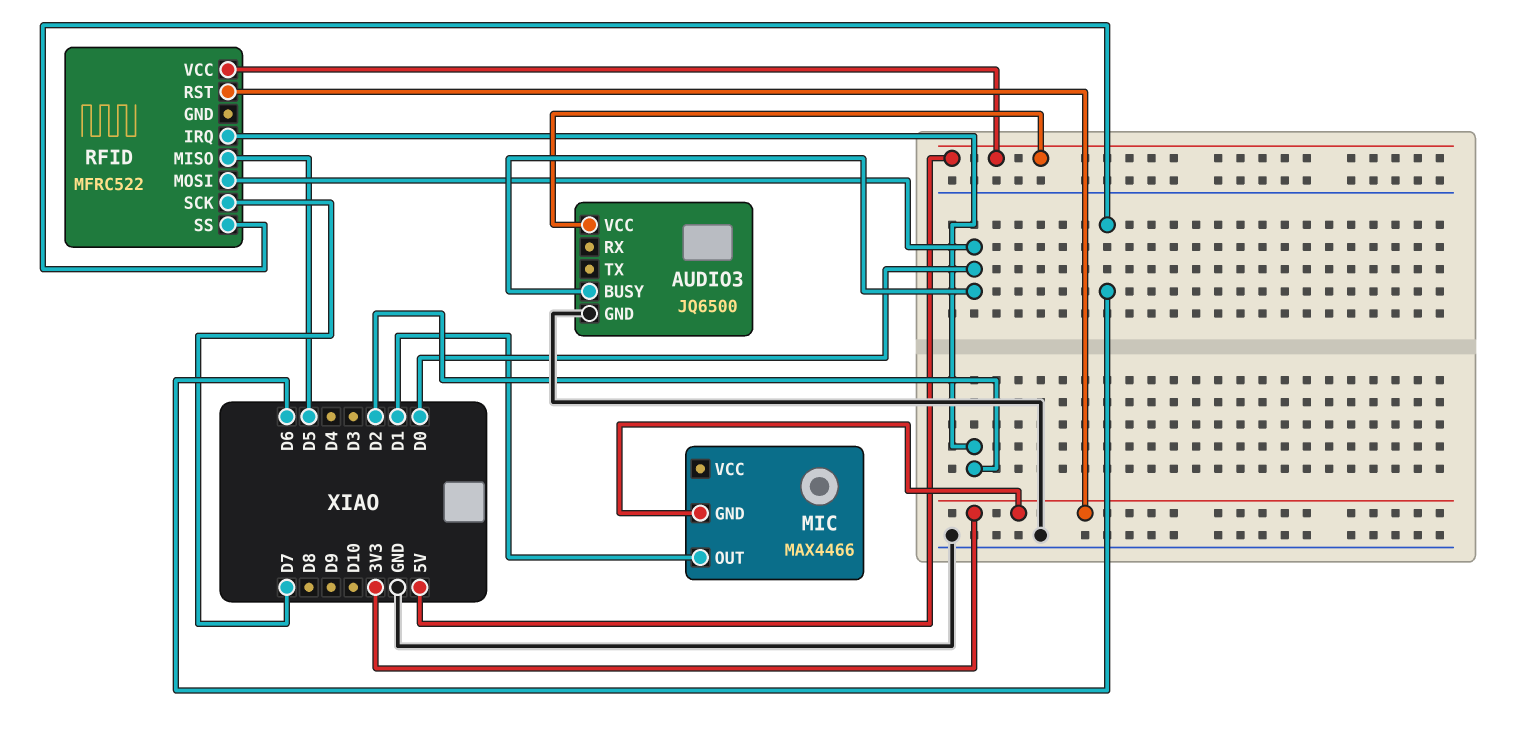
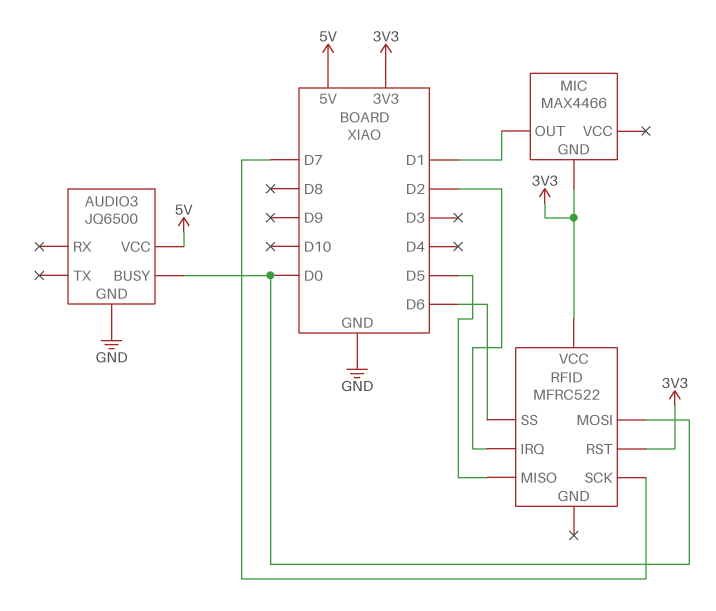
RFID pin VCC: 5V -> 3V3

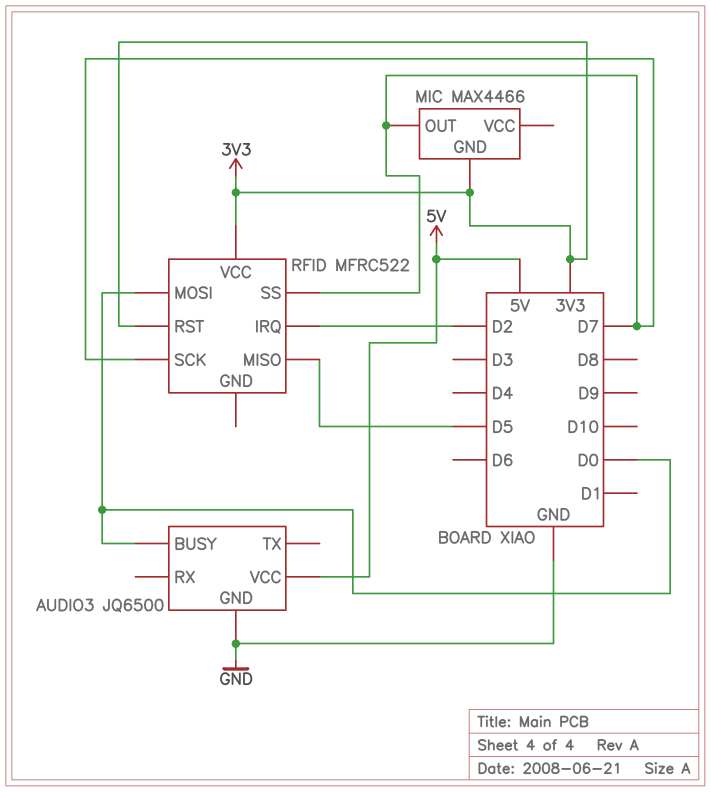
MIC pin OUT: D1 -> D7
RFID pin SS: D6 -> D7

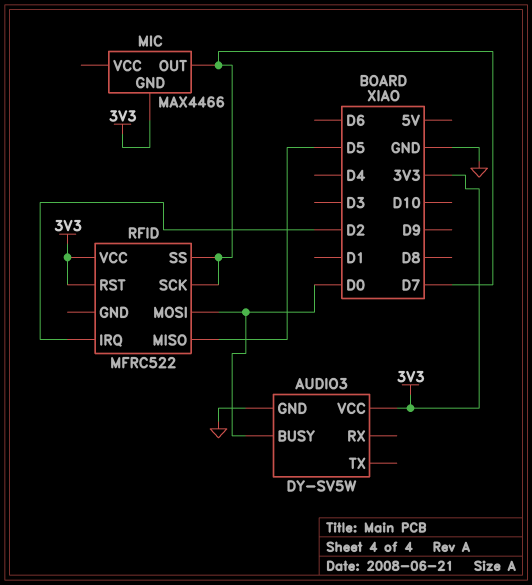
AUDIO3: JQ6500 -> DY-SV5W
AUDIO3 pin VCC: 5V -> 3V3

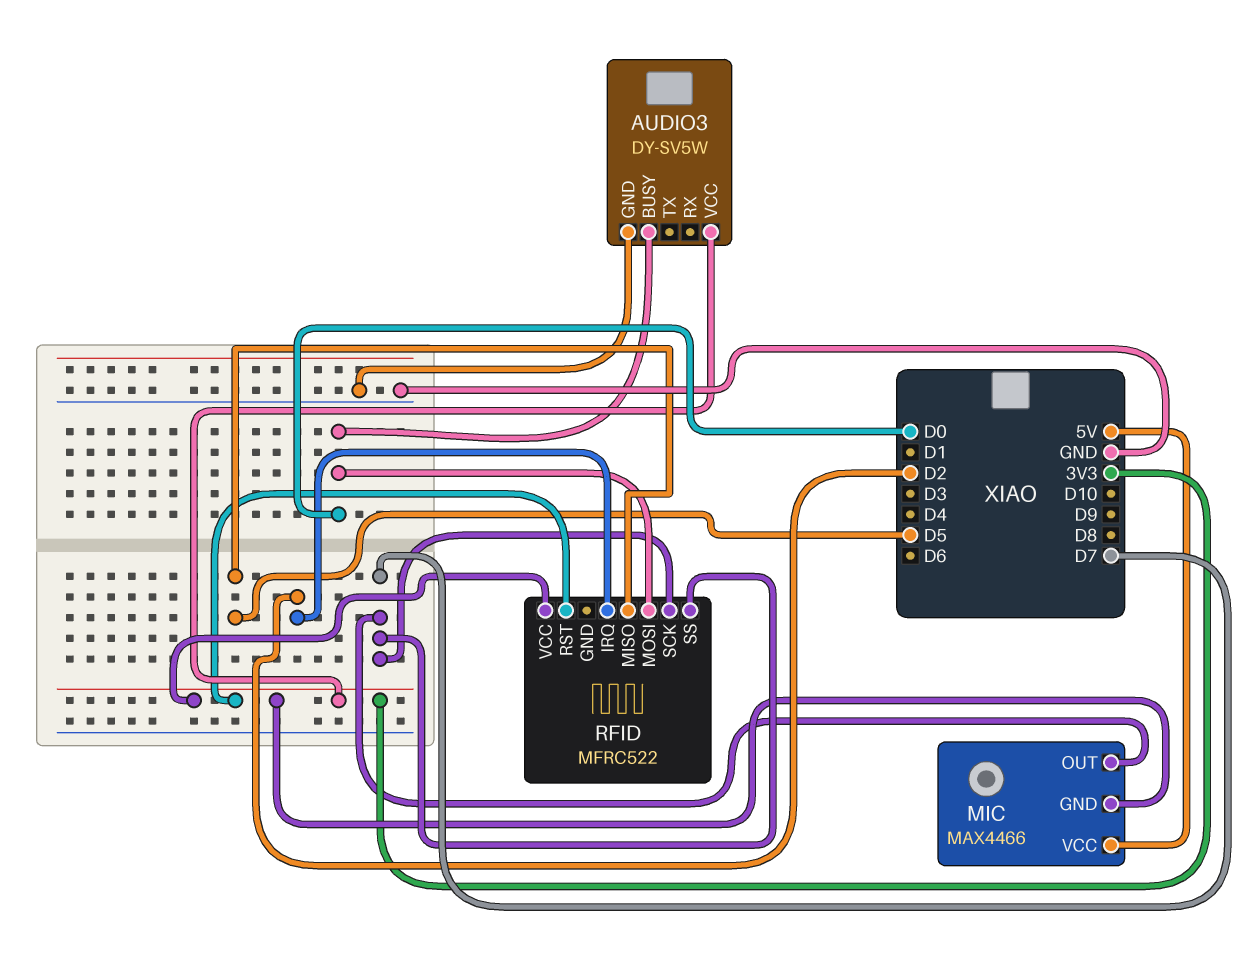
MIC pin VCC: none -> 5V

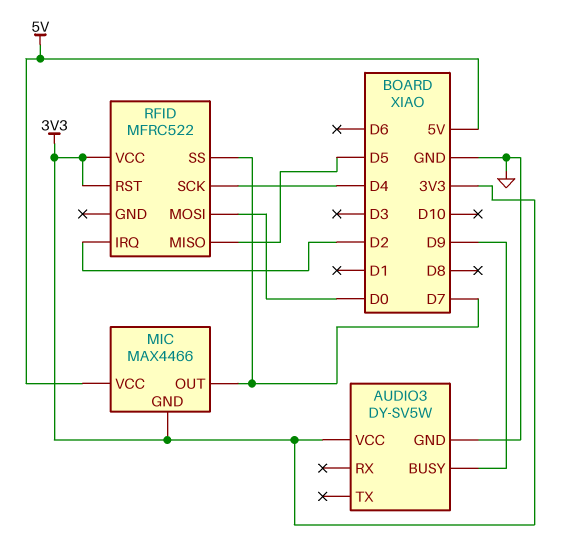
AUDIO3 pin BUSY: D0 -> D9
RFID pin SCK: D7 -> D4

